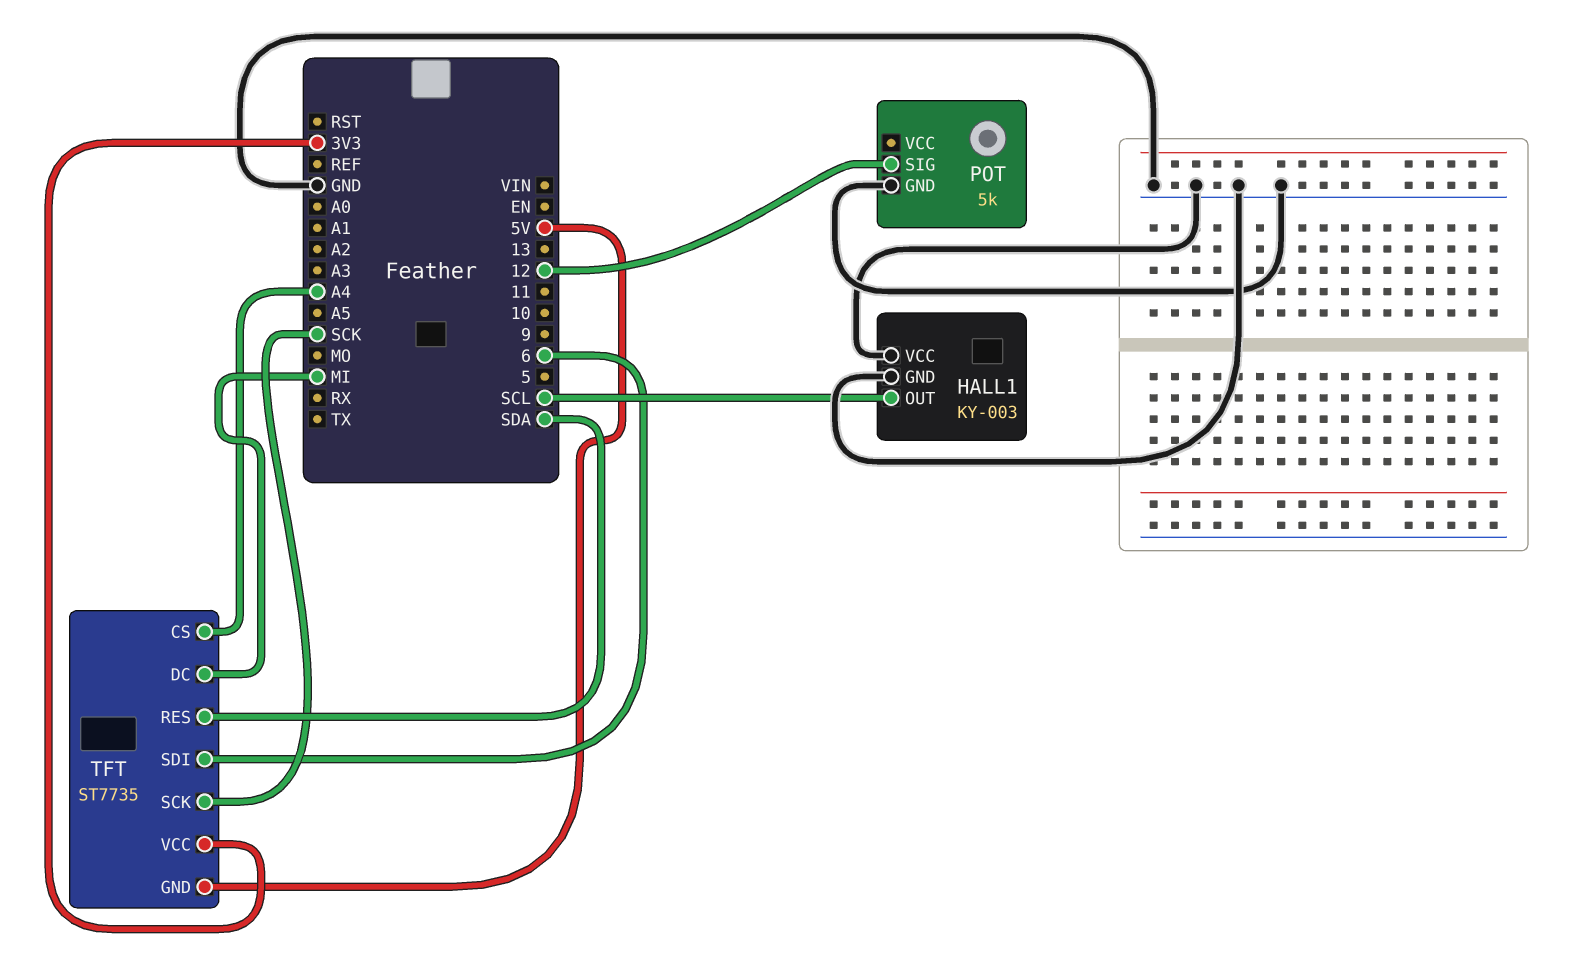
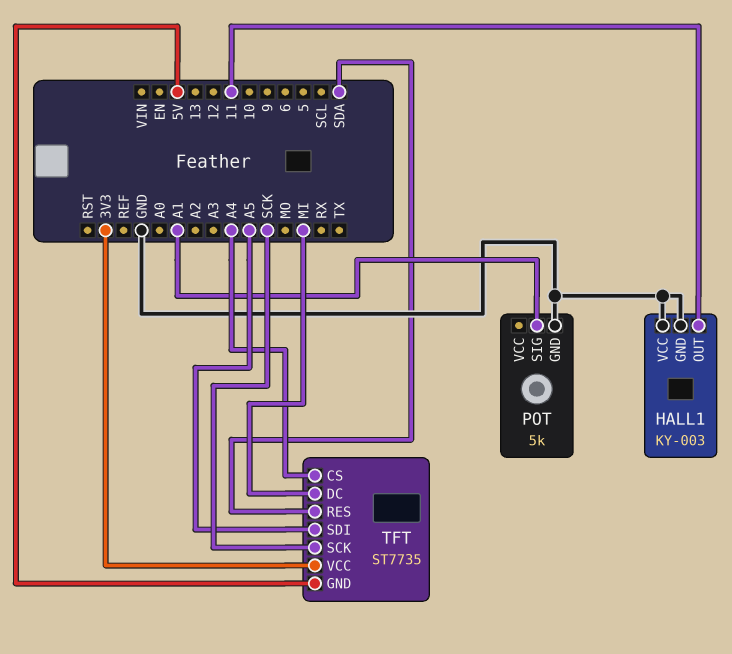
HALL1 pin OUT: SCL -> 11
POT pin SIG: 12 -> A1
TFT pin SDI: 6 -> A5

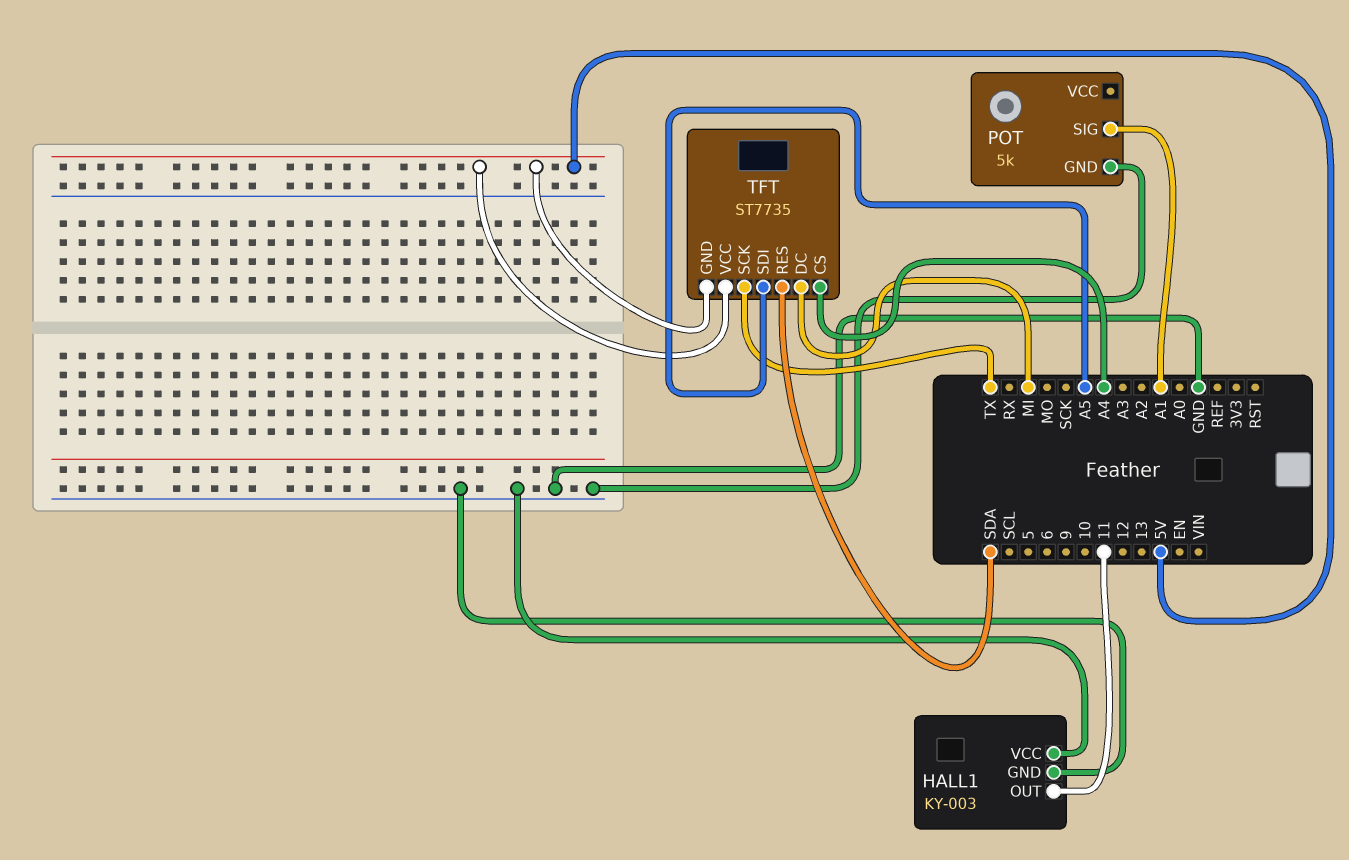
TFT pin SCK: SCK -> TX
TFT pin VCC: 3V3 -> 5V

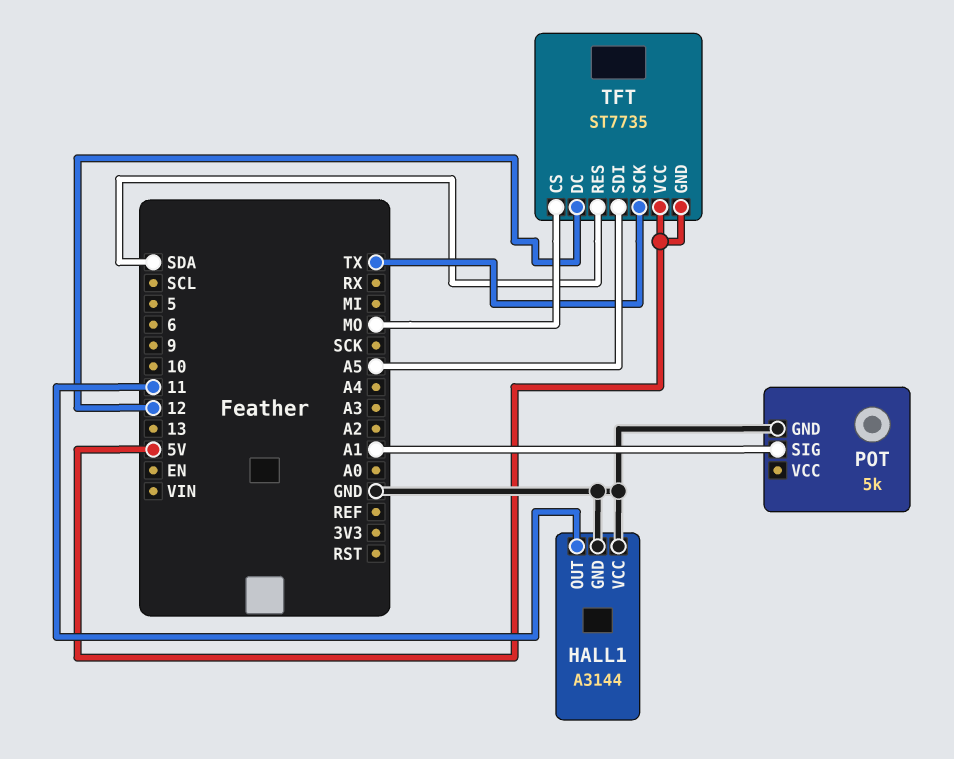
HALL1: KY-003 -> A3144
TFT pin CS: A4 -> MO
TFT pin DC: MI -> 12

